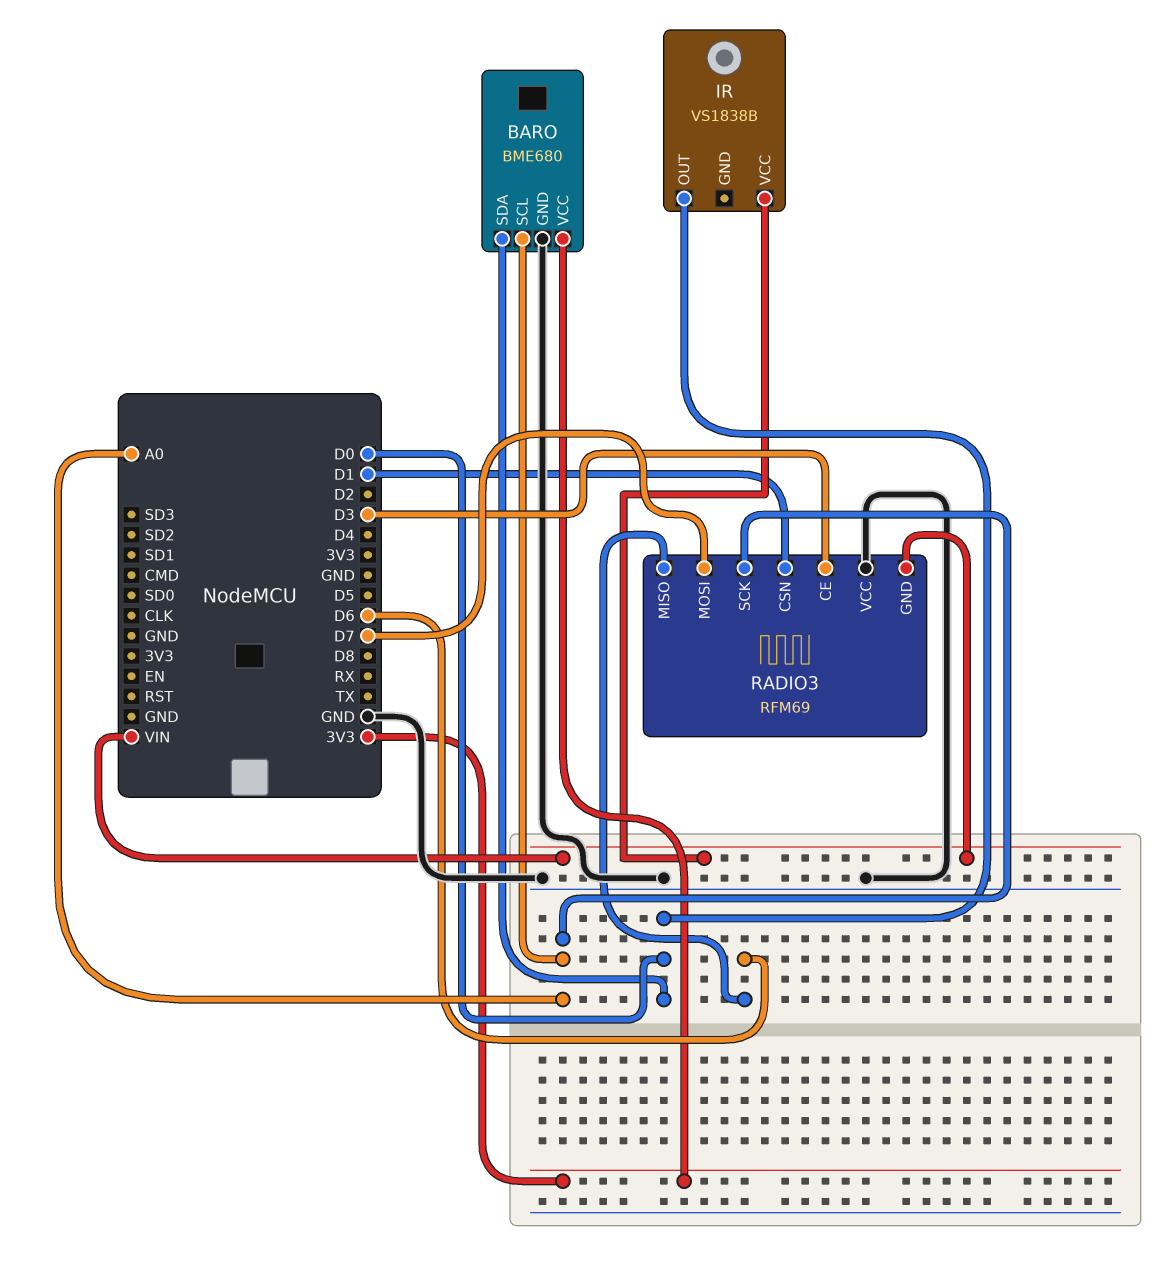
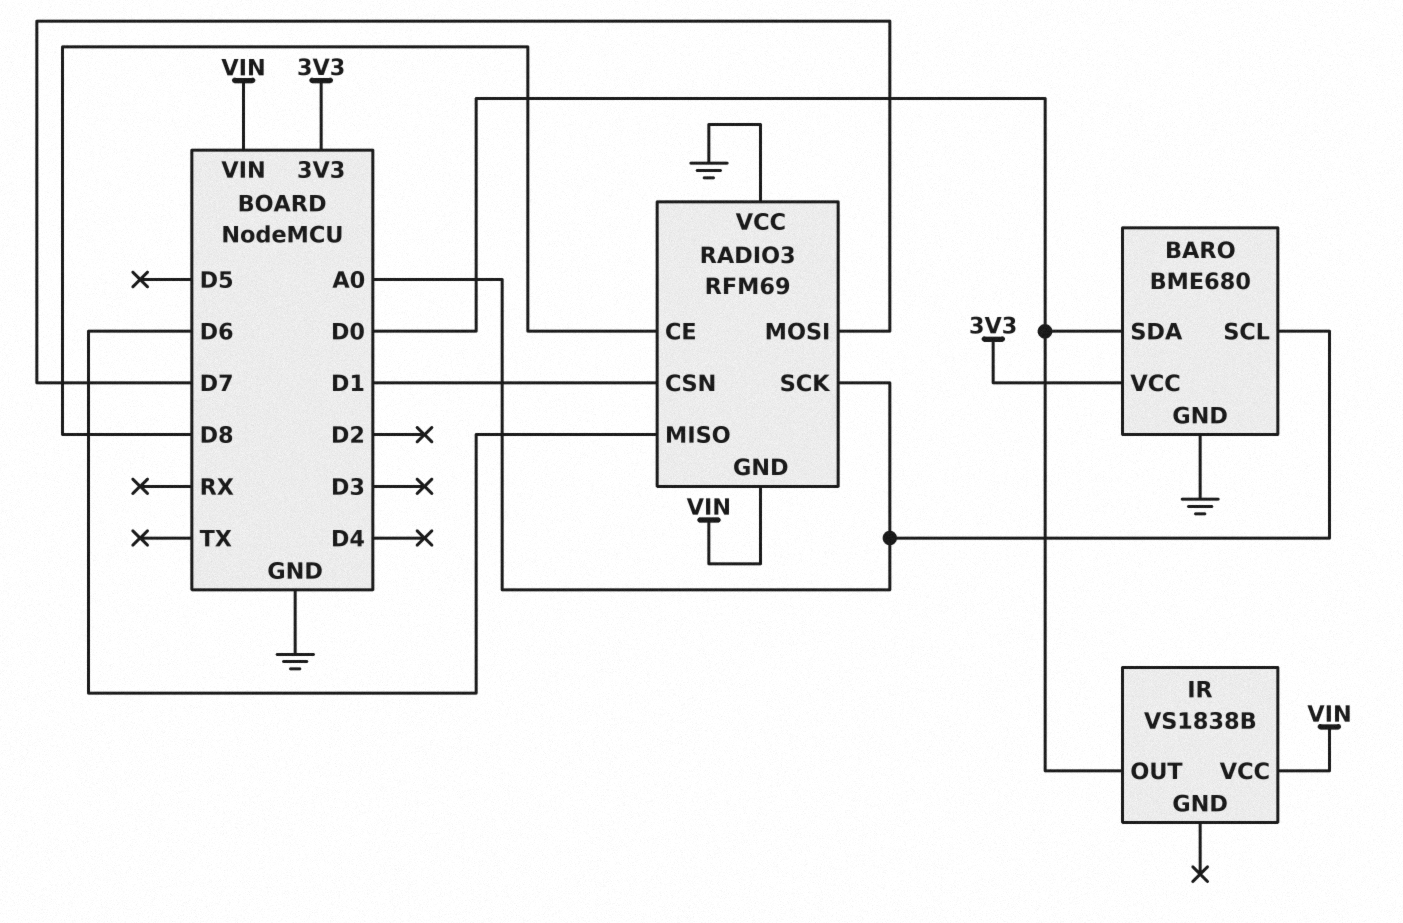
RADIO3 pin CE: D3 -> D8

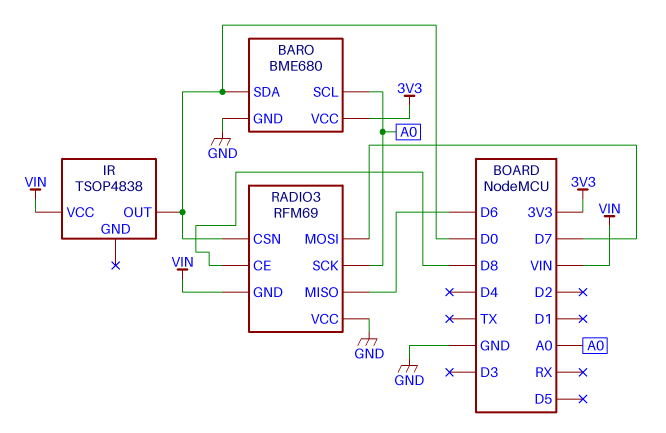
IR: VS1838B -> TSOP4838
RADIO3 pin CSN: D1 -> D0

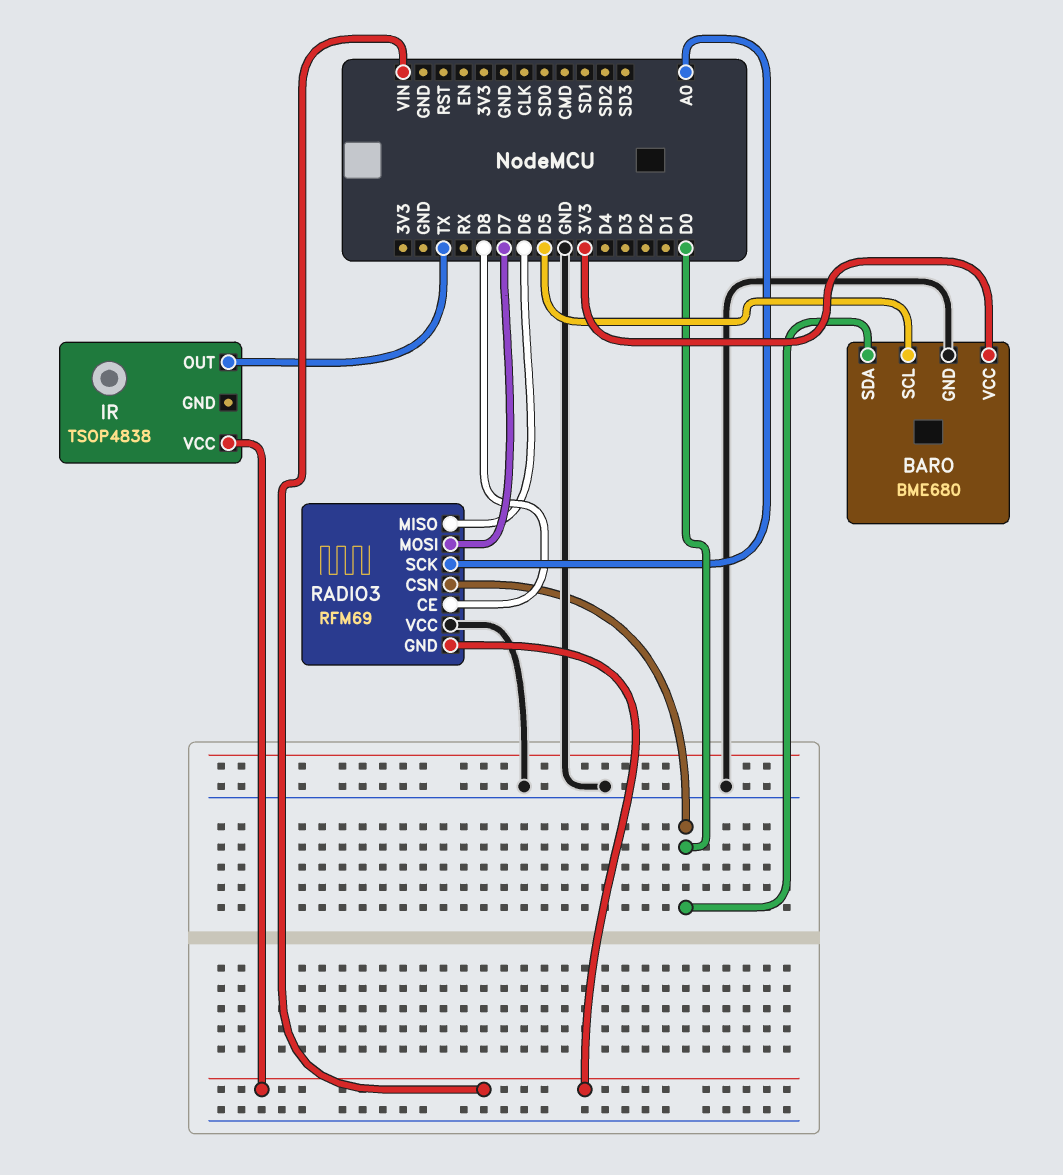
BARO pin SCL: A0 -> D5
IR pin OUT: D0 -> TX

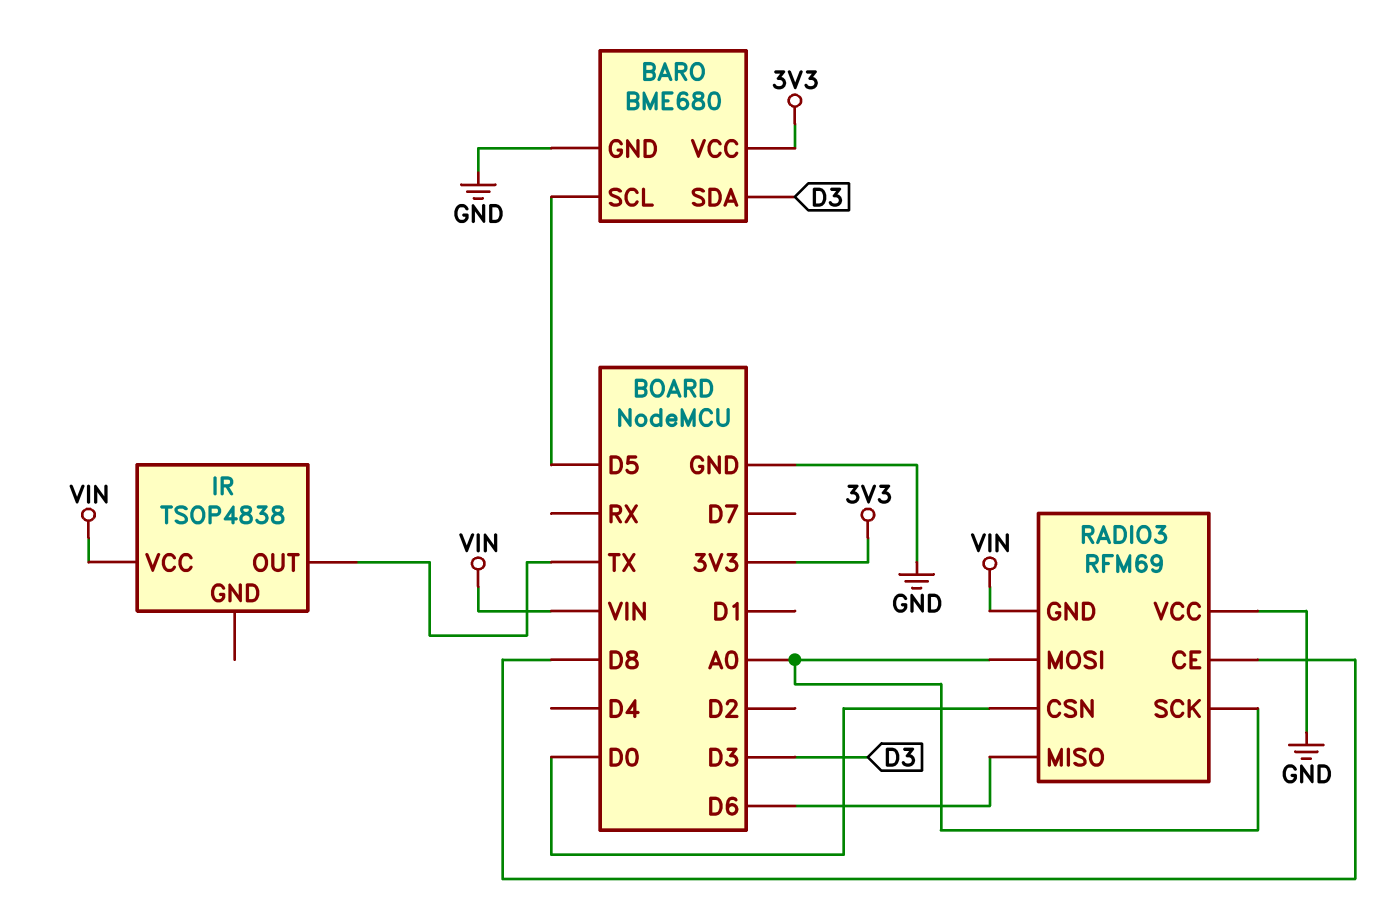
BARO pin SDA: D0 -> D3
RADIO3 pin MOSI: D7 -> A0

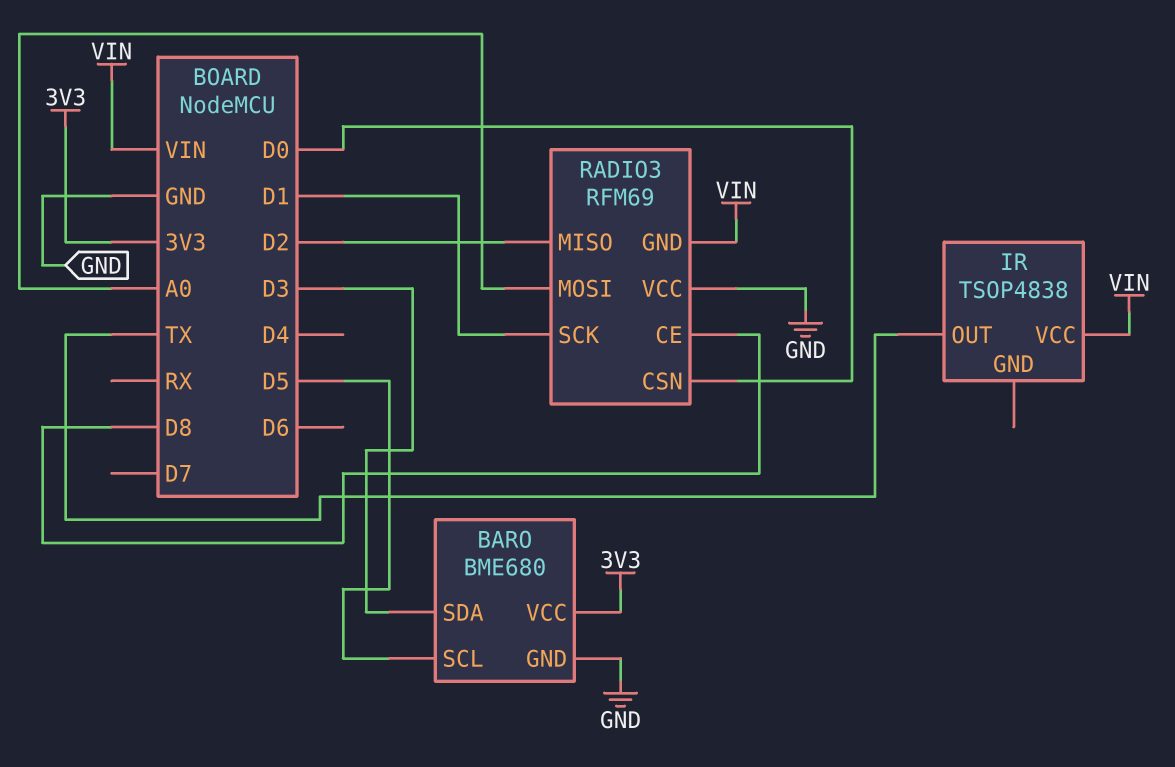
RADIO3 pin MISO: D6 -> D2
RADIO3 pin SCK: A0 -> D1

